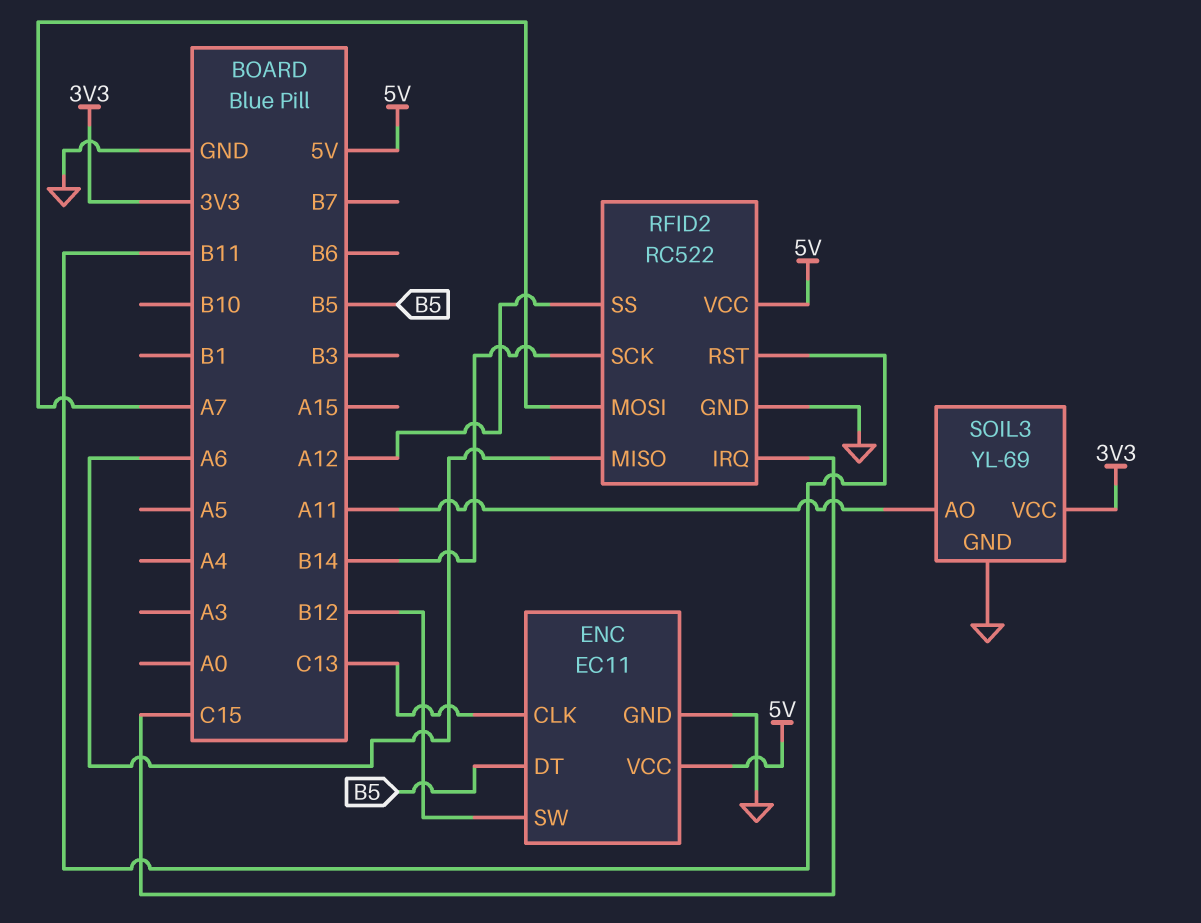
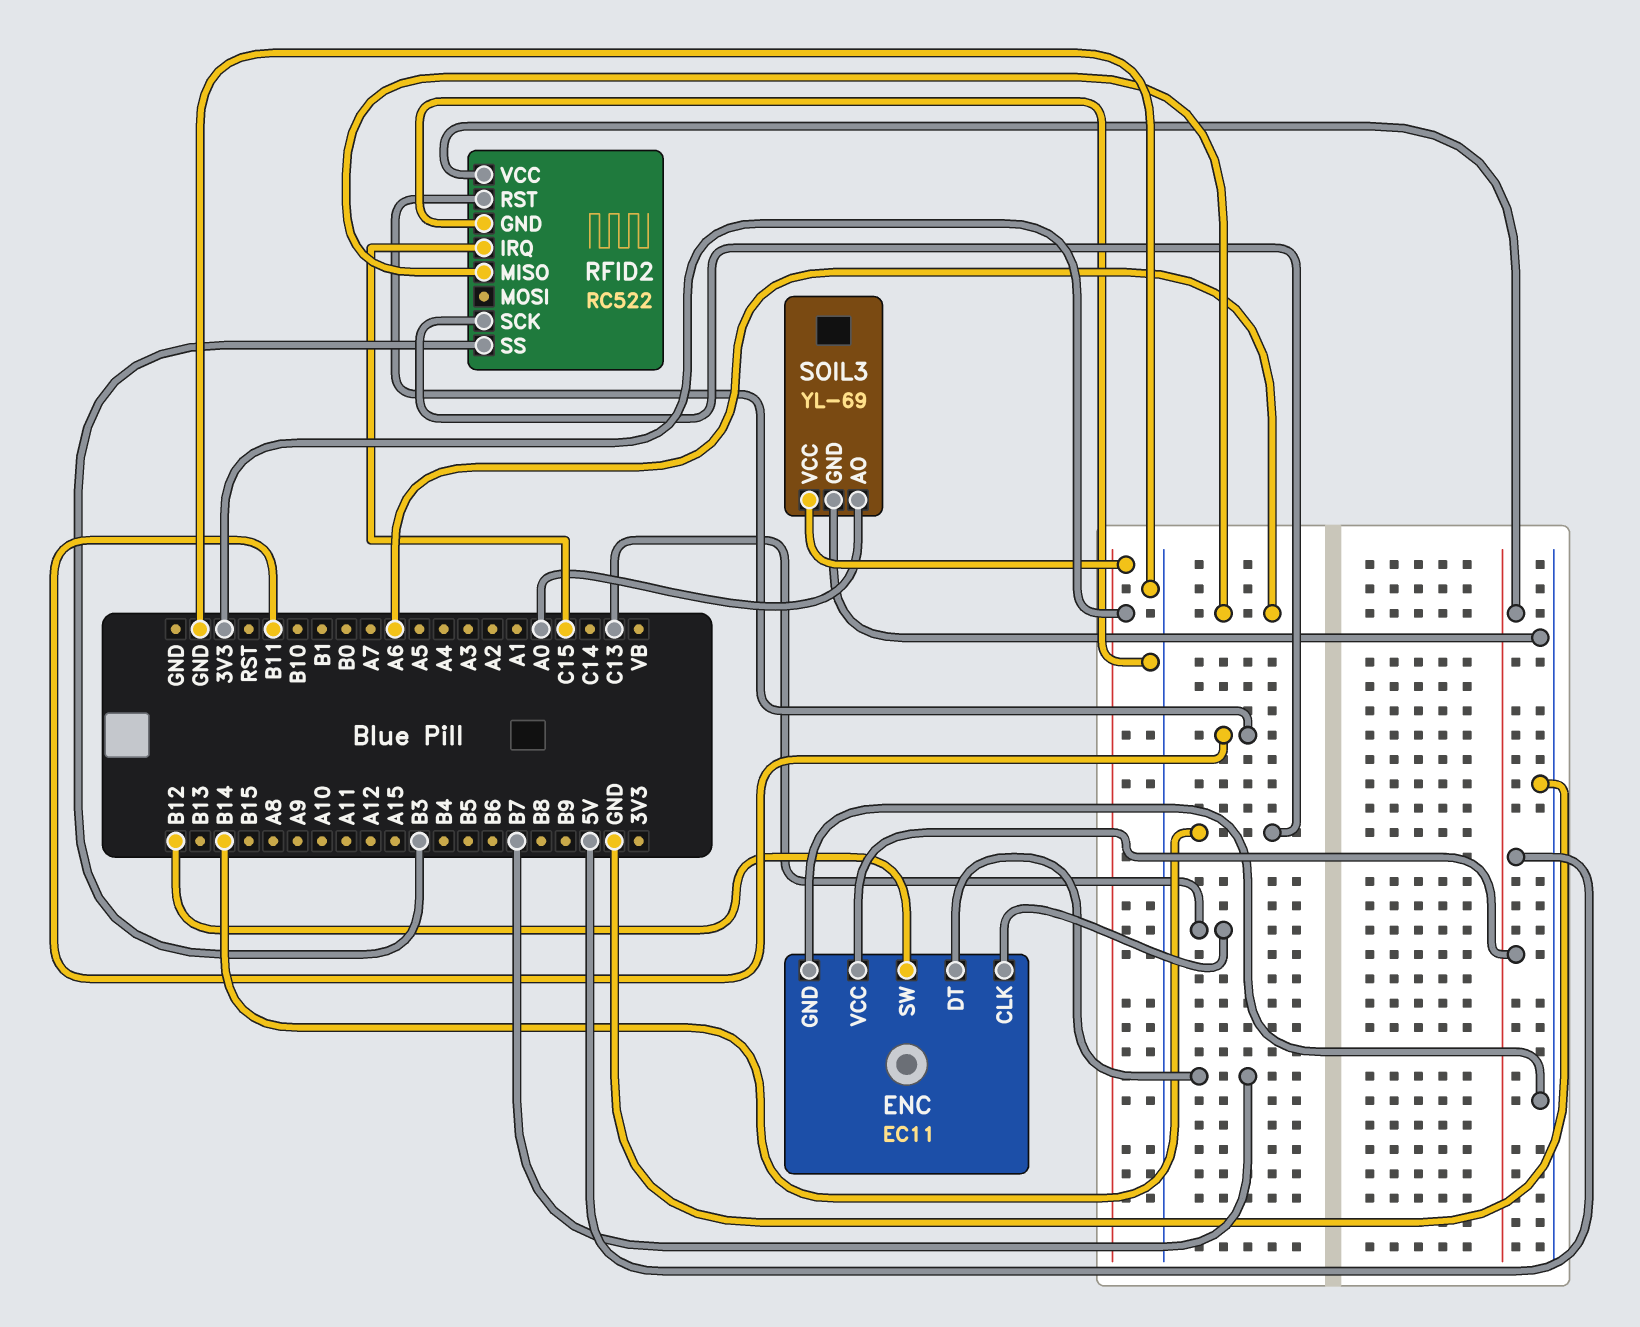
ENC pin DT: B5 -> B7
RFID2 pin MOSI: A7 -> none
RFID2 pin SS: A12 -> B3
SOIL3 pin AO: A11 -> A0

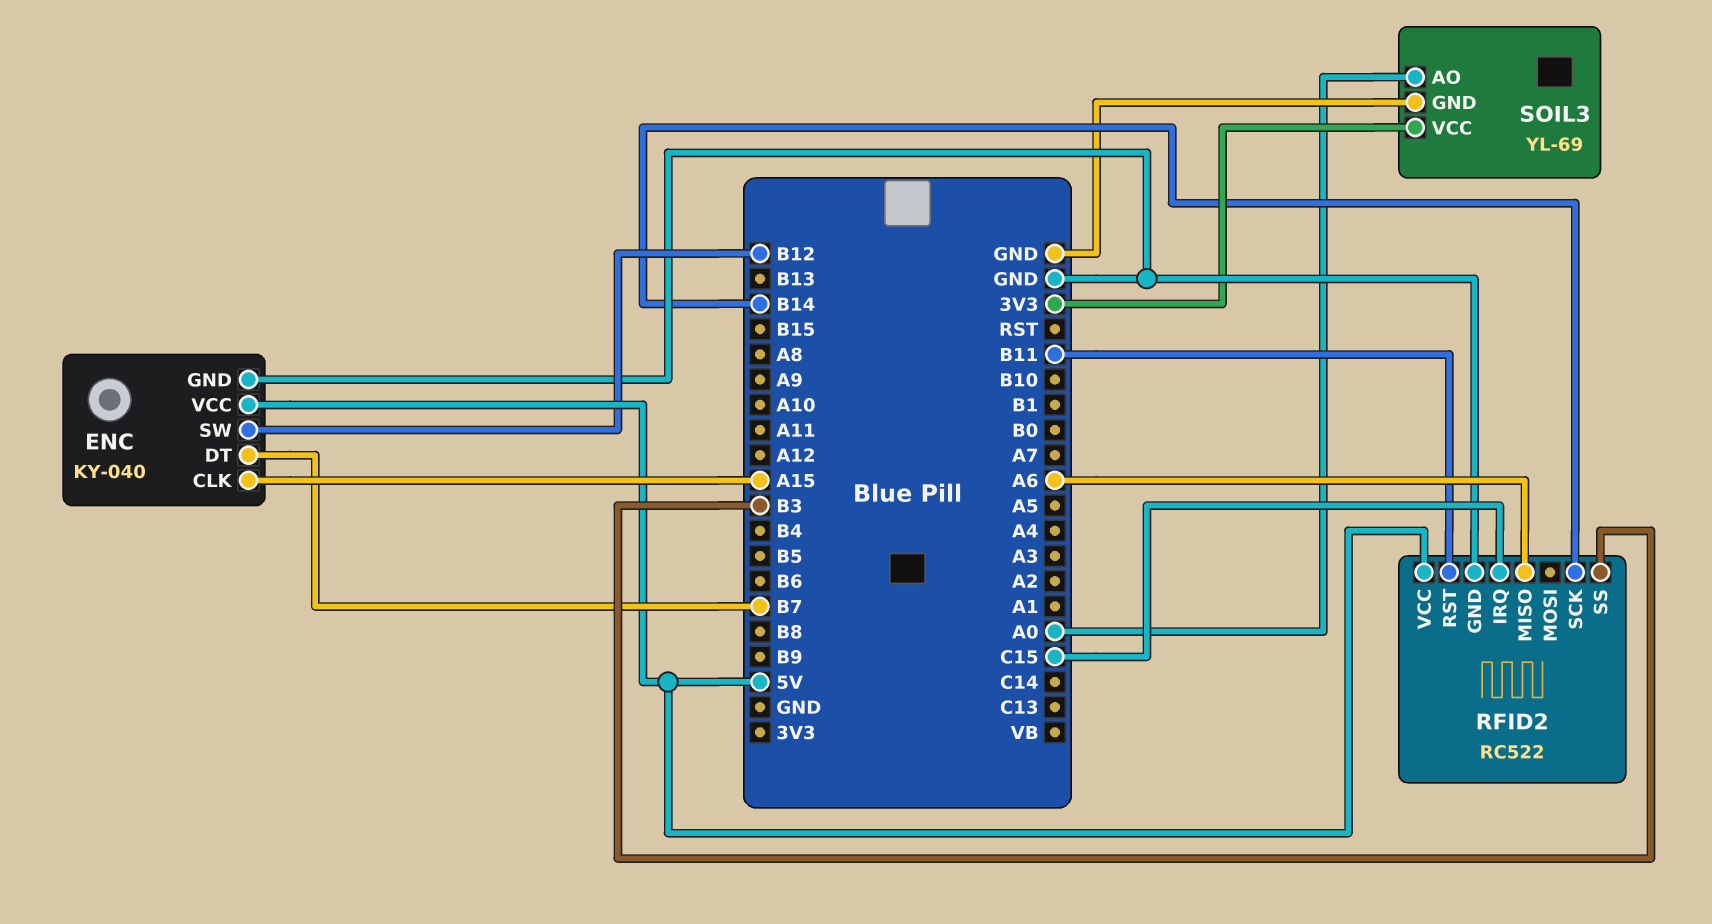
ENC: EC11 -> KY-040
ENC pin CLK: C13 -> A15

